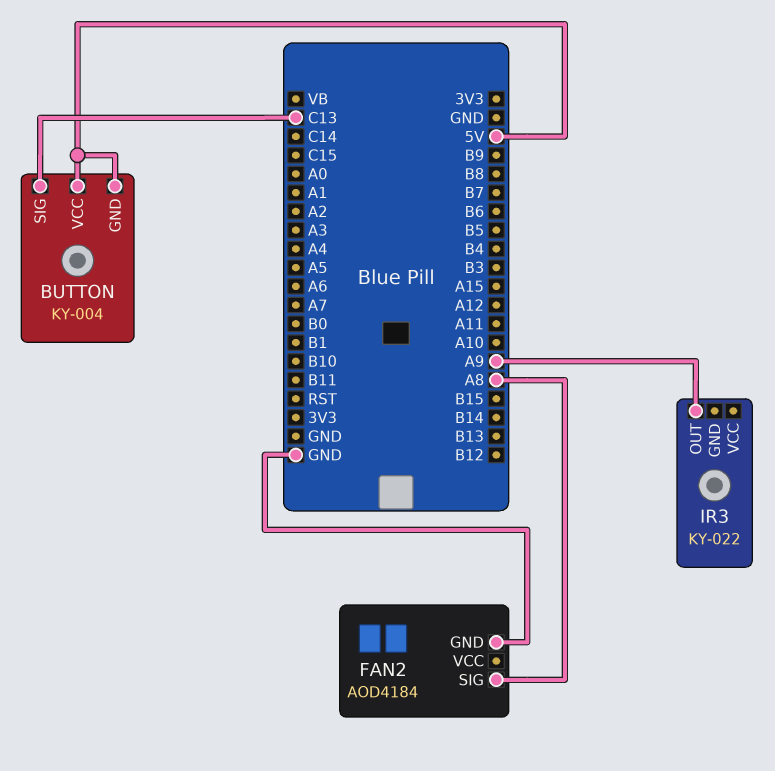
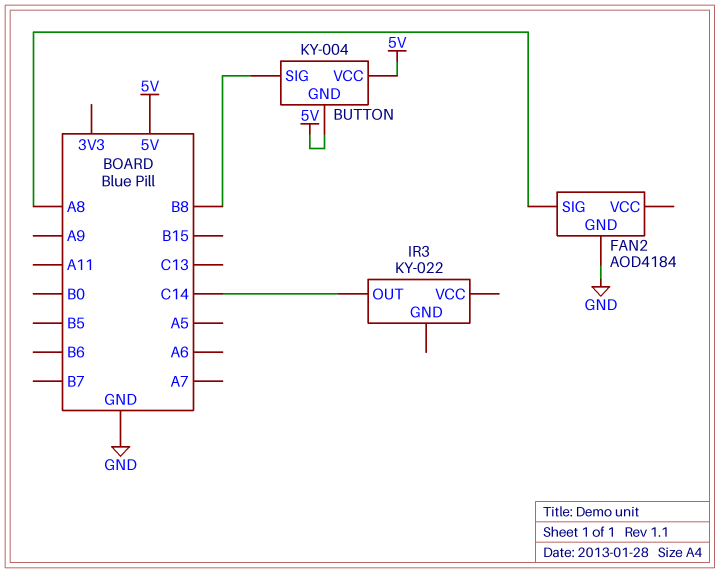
BUTTON pin SIG: C13 -> B8
IR3 pin OUT: A9 -> C14

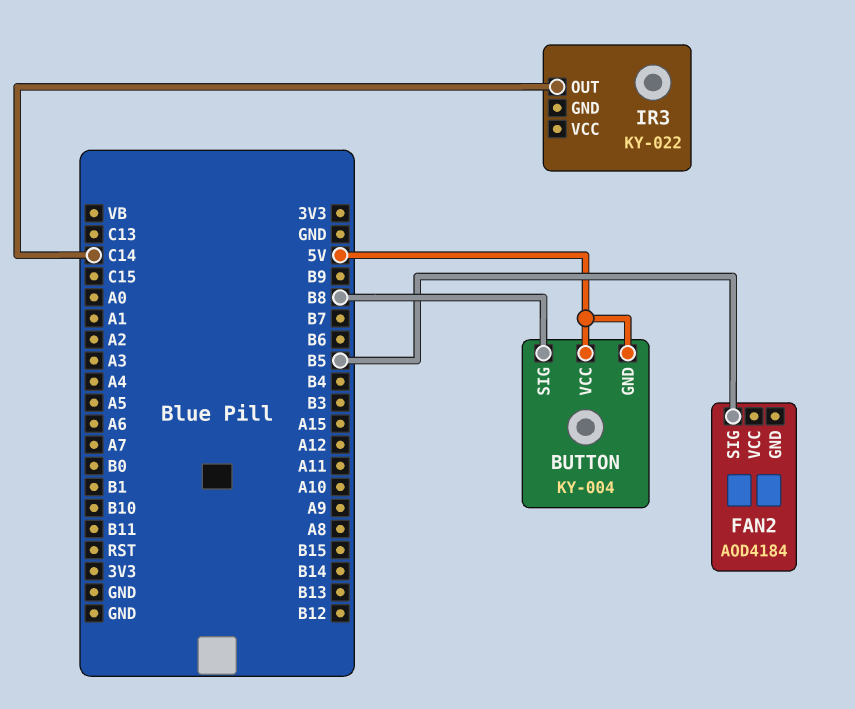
FAN2 pin GND: GND -> none
FAN2 pin SIG: A8 -> B5

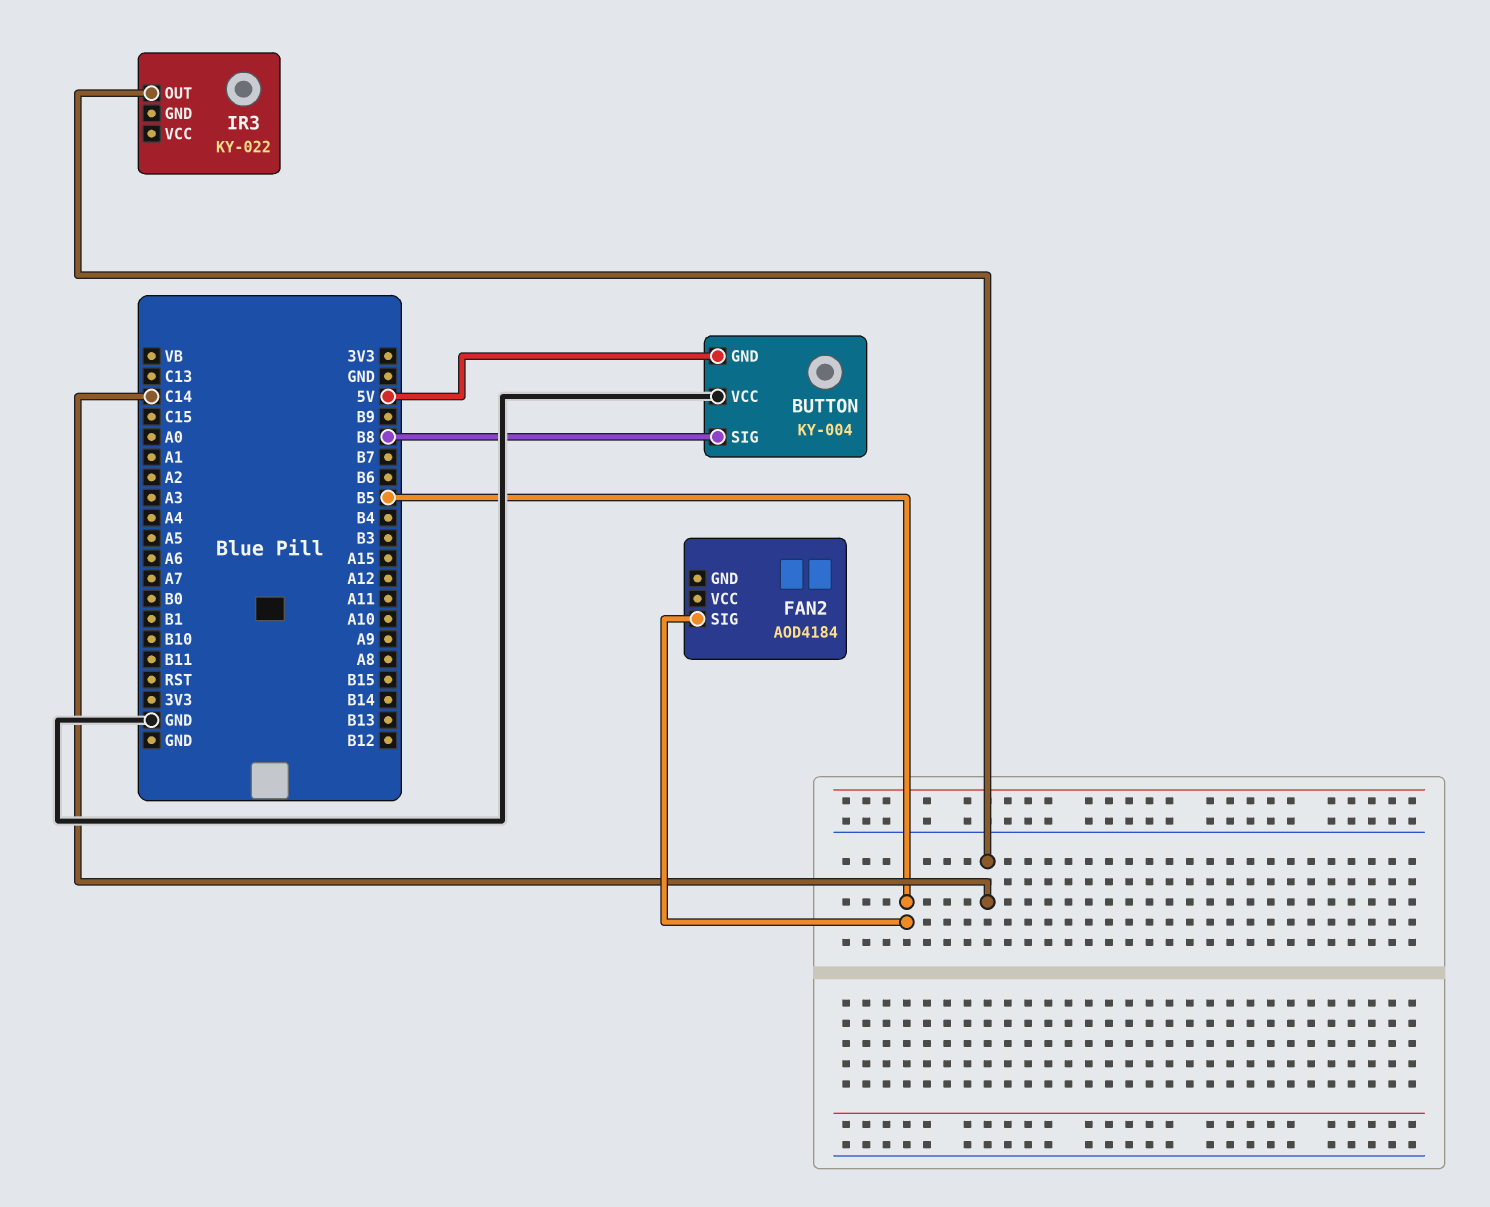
BUTTON pin VCC: 5V -> GND

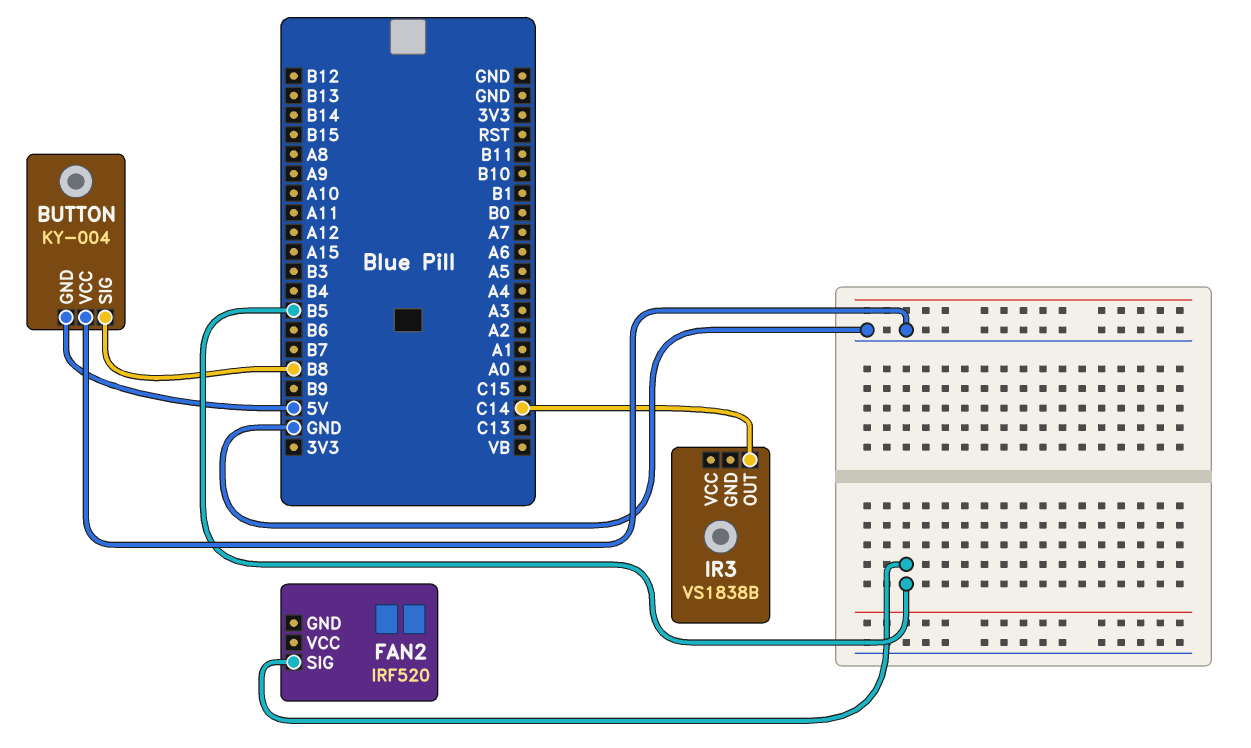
FAN2: AOD4184 -> IRF520
IR3: KY-022 -> VS1838B

